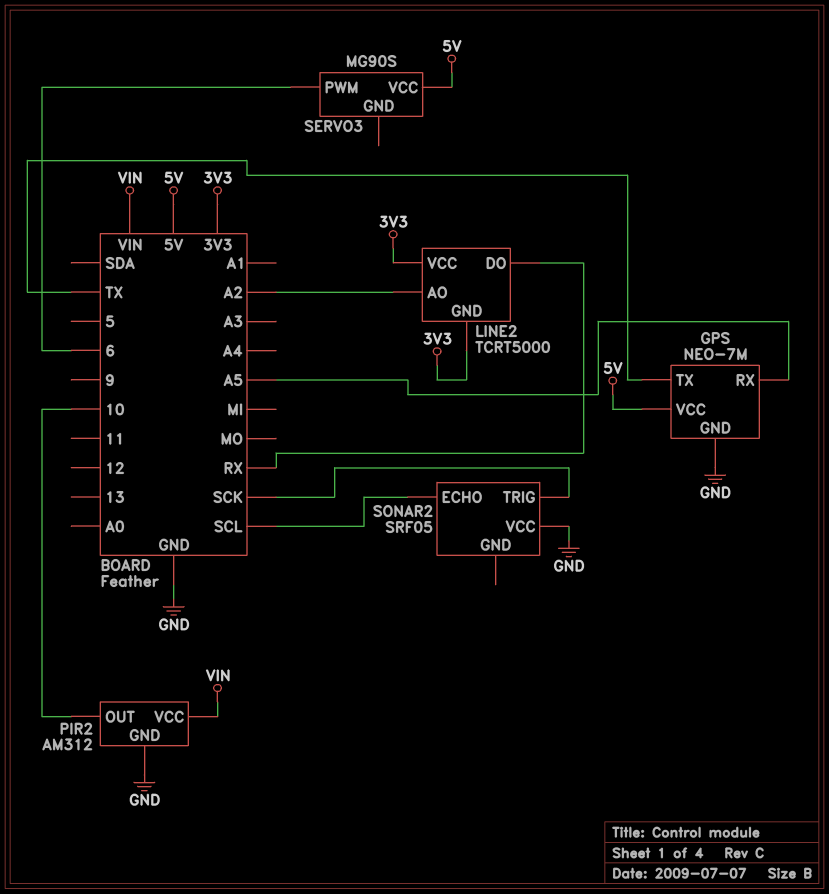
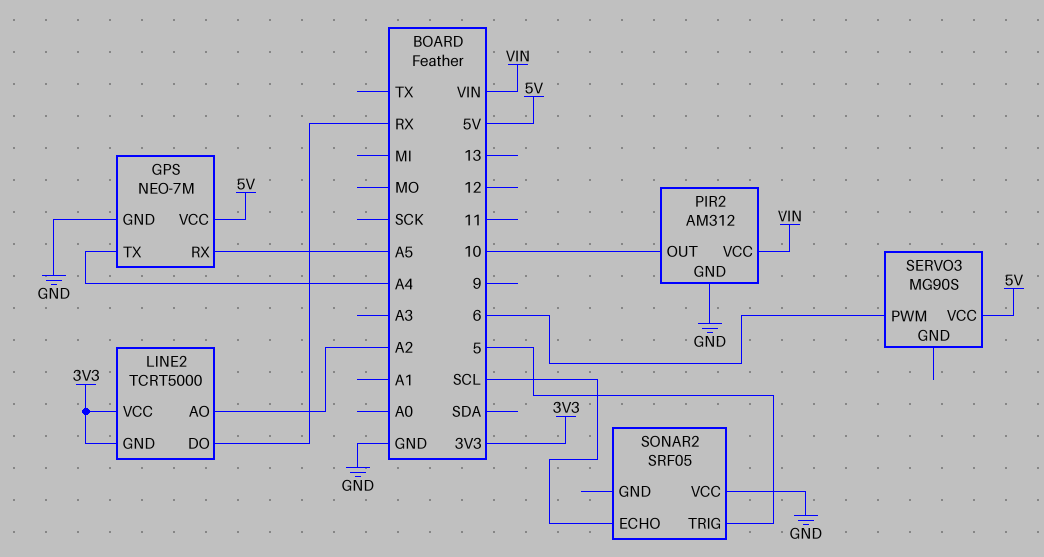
GPS pin TX: TX -> A4
SONAR2 pin TRIG: SCK -> 5

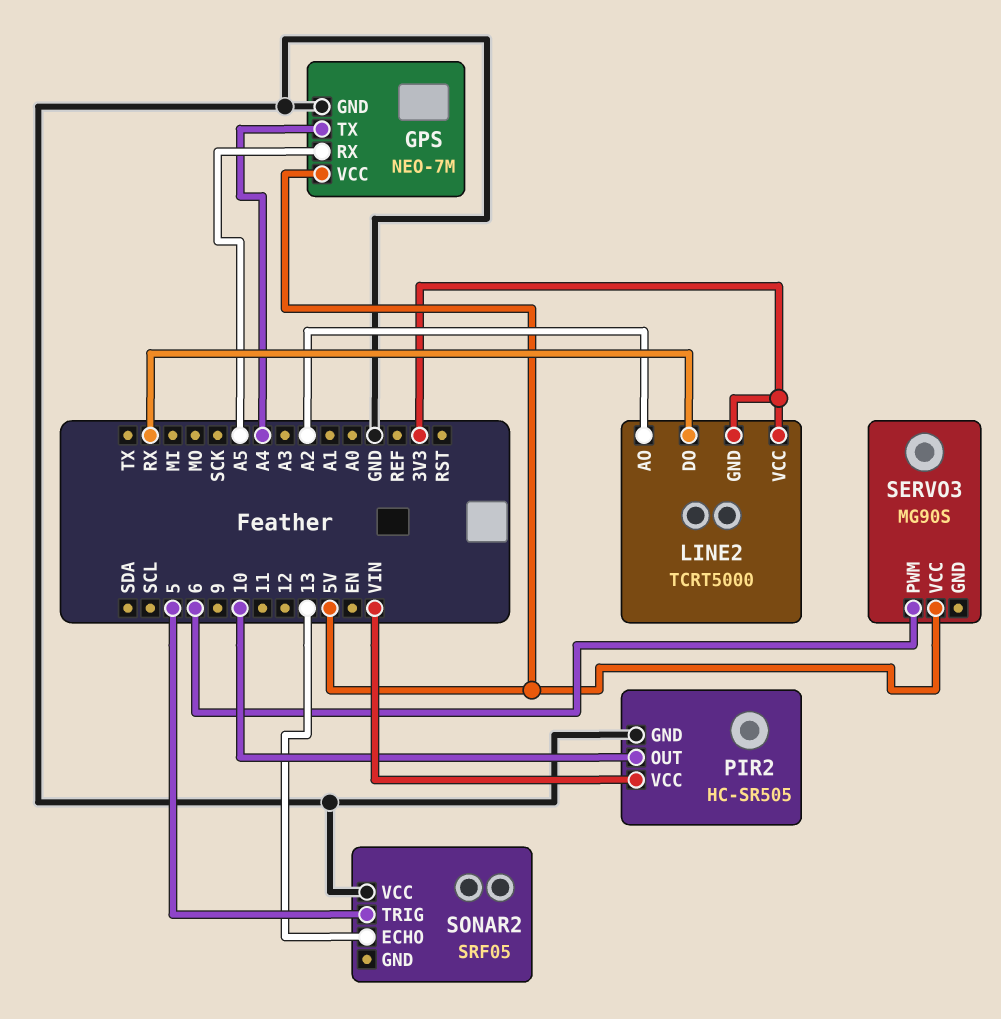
PIR2: AM312 -> HC-SR505
SONAR2 pin ECHO: SCL -> 13

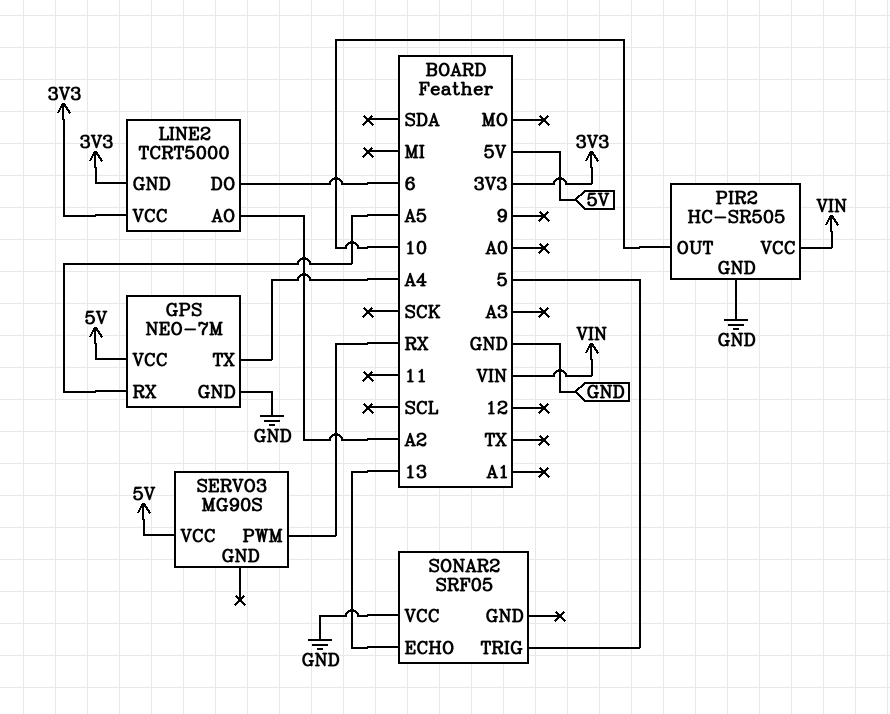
LINE2 pin DO: RX -> 6
SERVO3 pin PWM: 6 -> RX

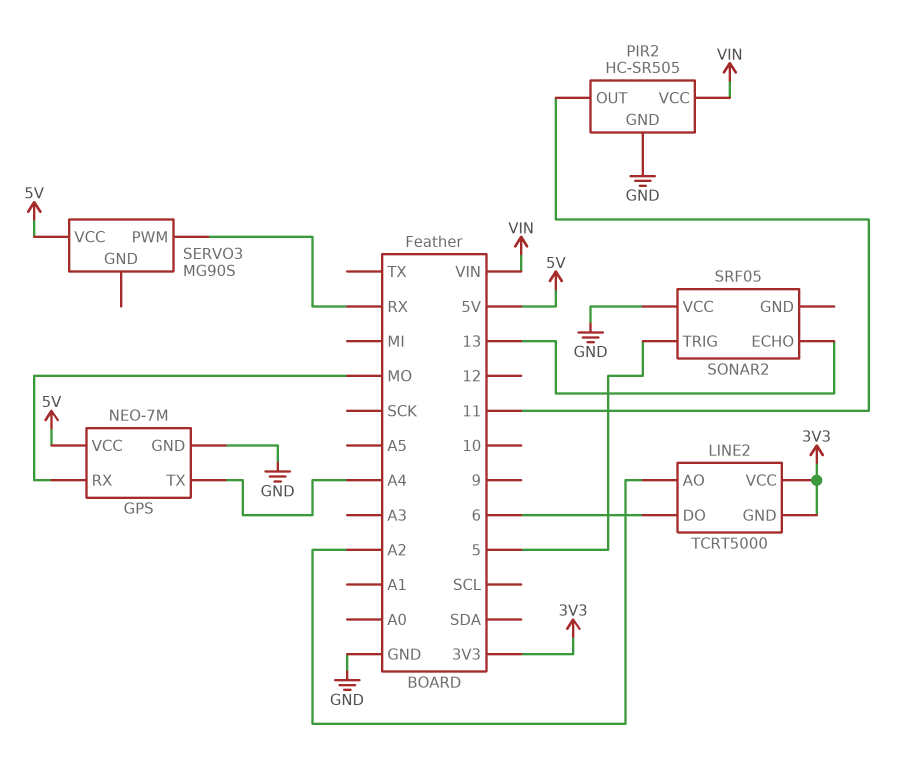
GPS pin RX: A5 -> MO
PIR2 pin OUT: 10 -> 11

